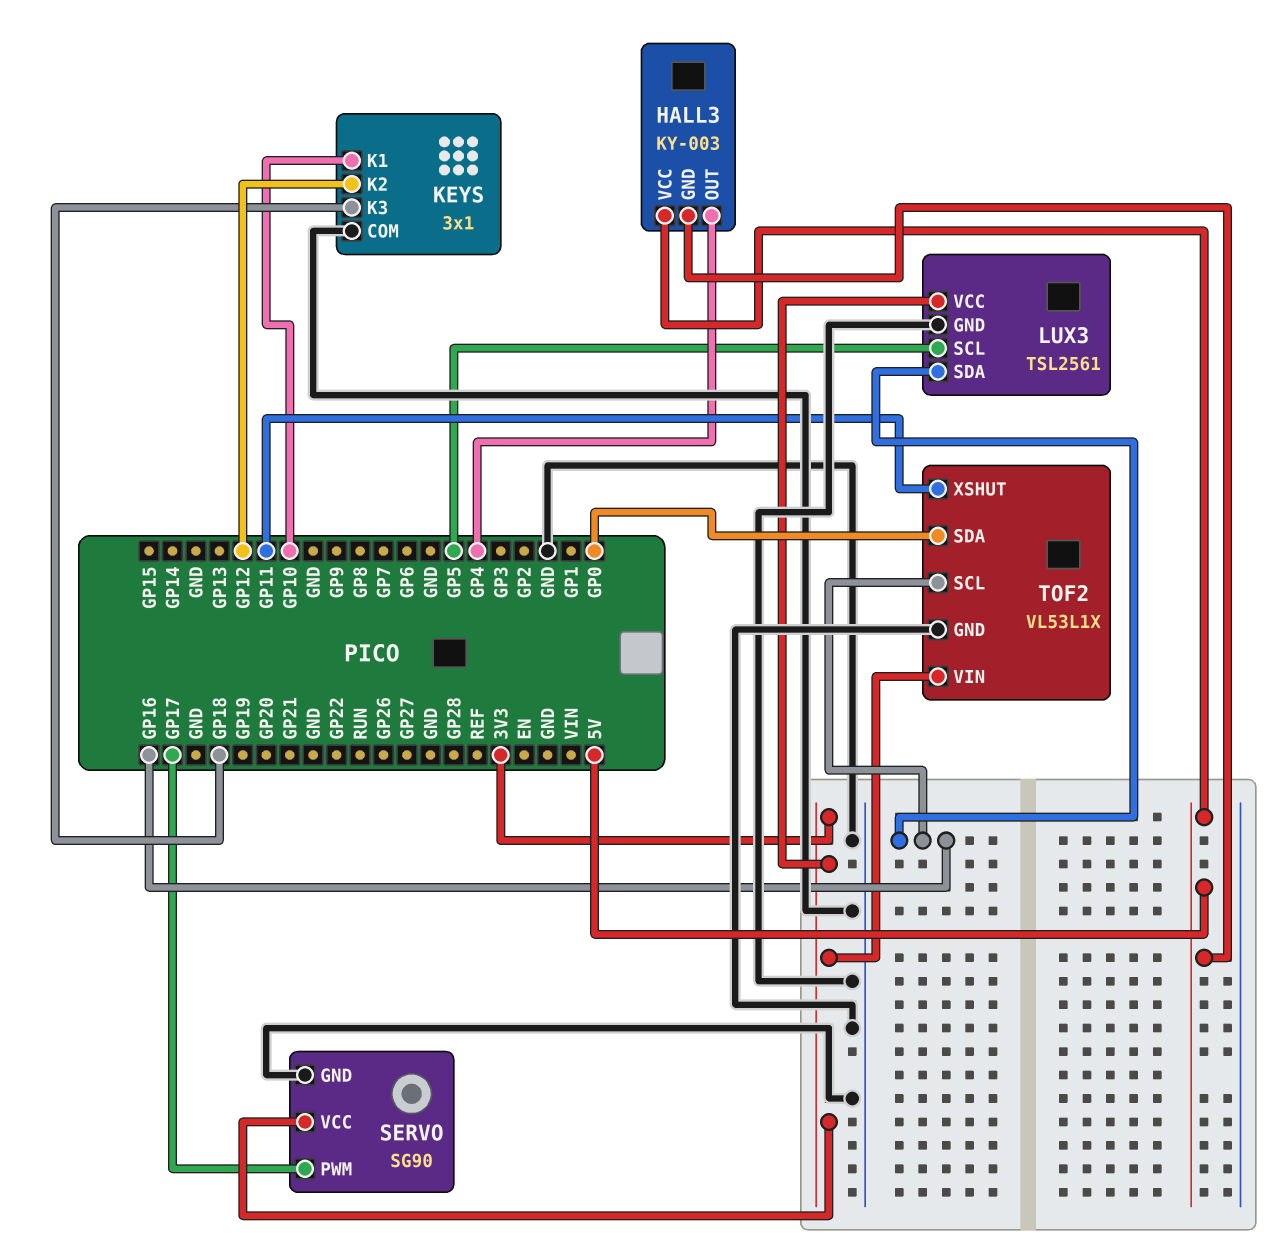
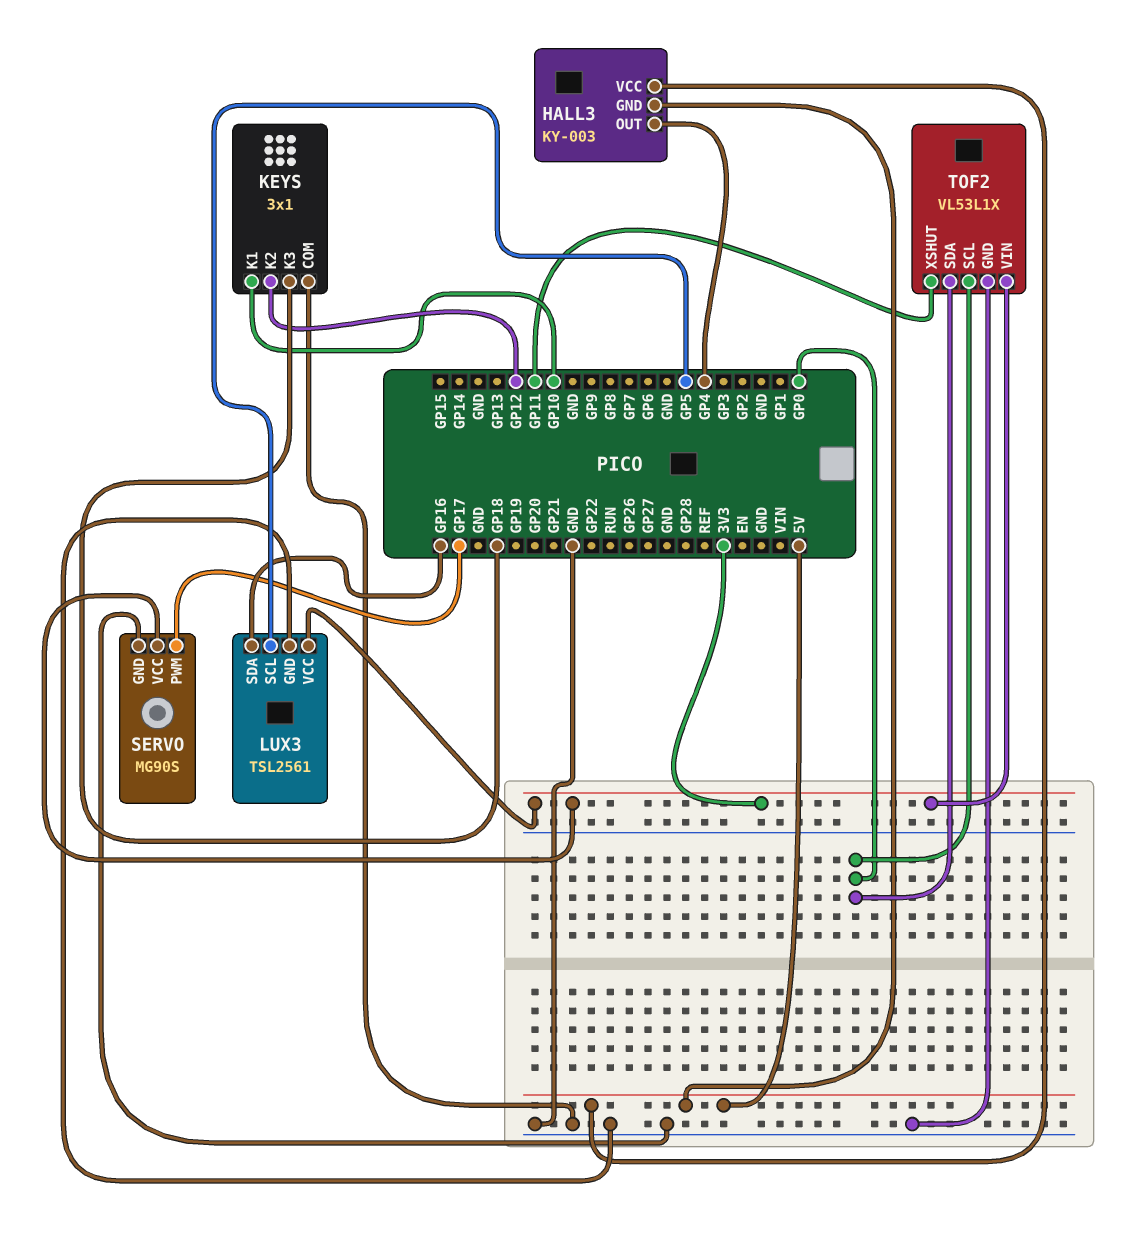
SERVO: SG90 -> MG90S
TOF2 pin SCL: GP16 -> GP0

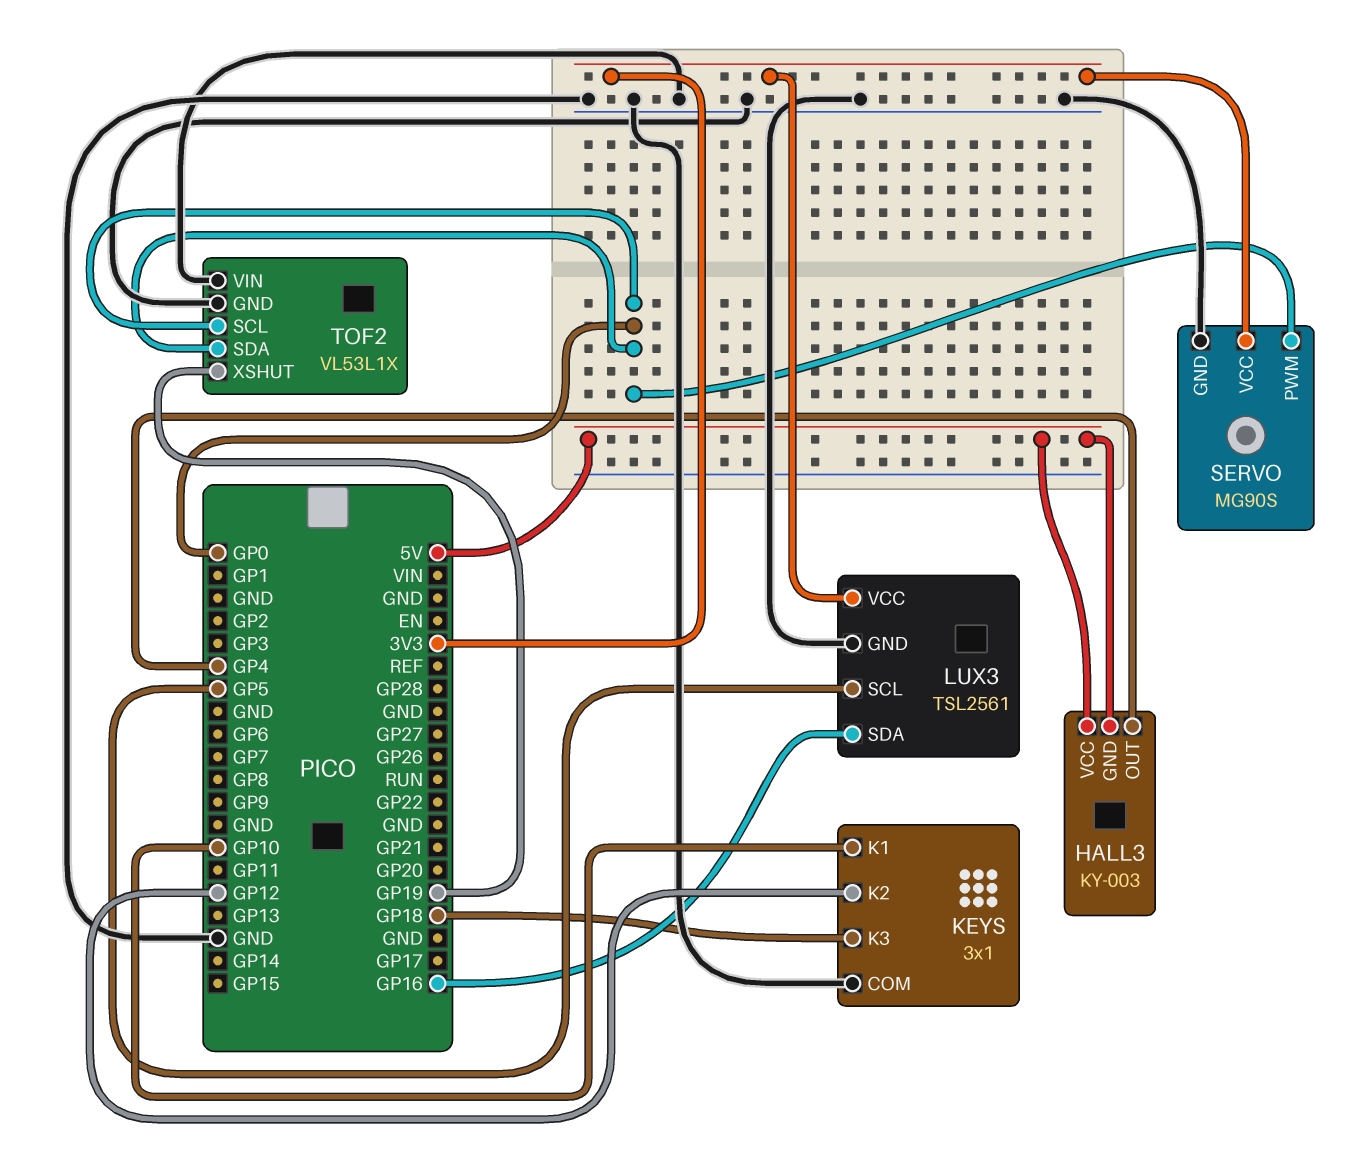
SERVO pin PWM: GP17 -> GP0
TOF2 pin VIN: 3V3 -> GND
TOF2 pin XSHUT: GP11 -> GP19

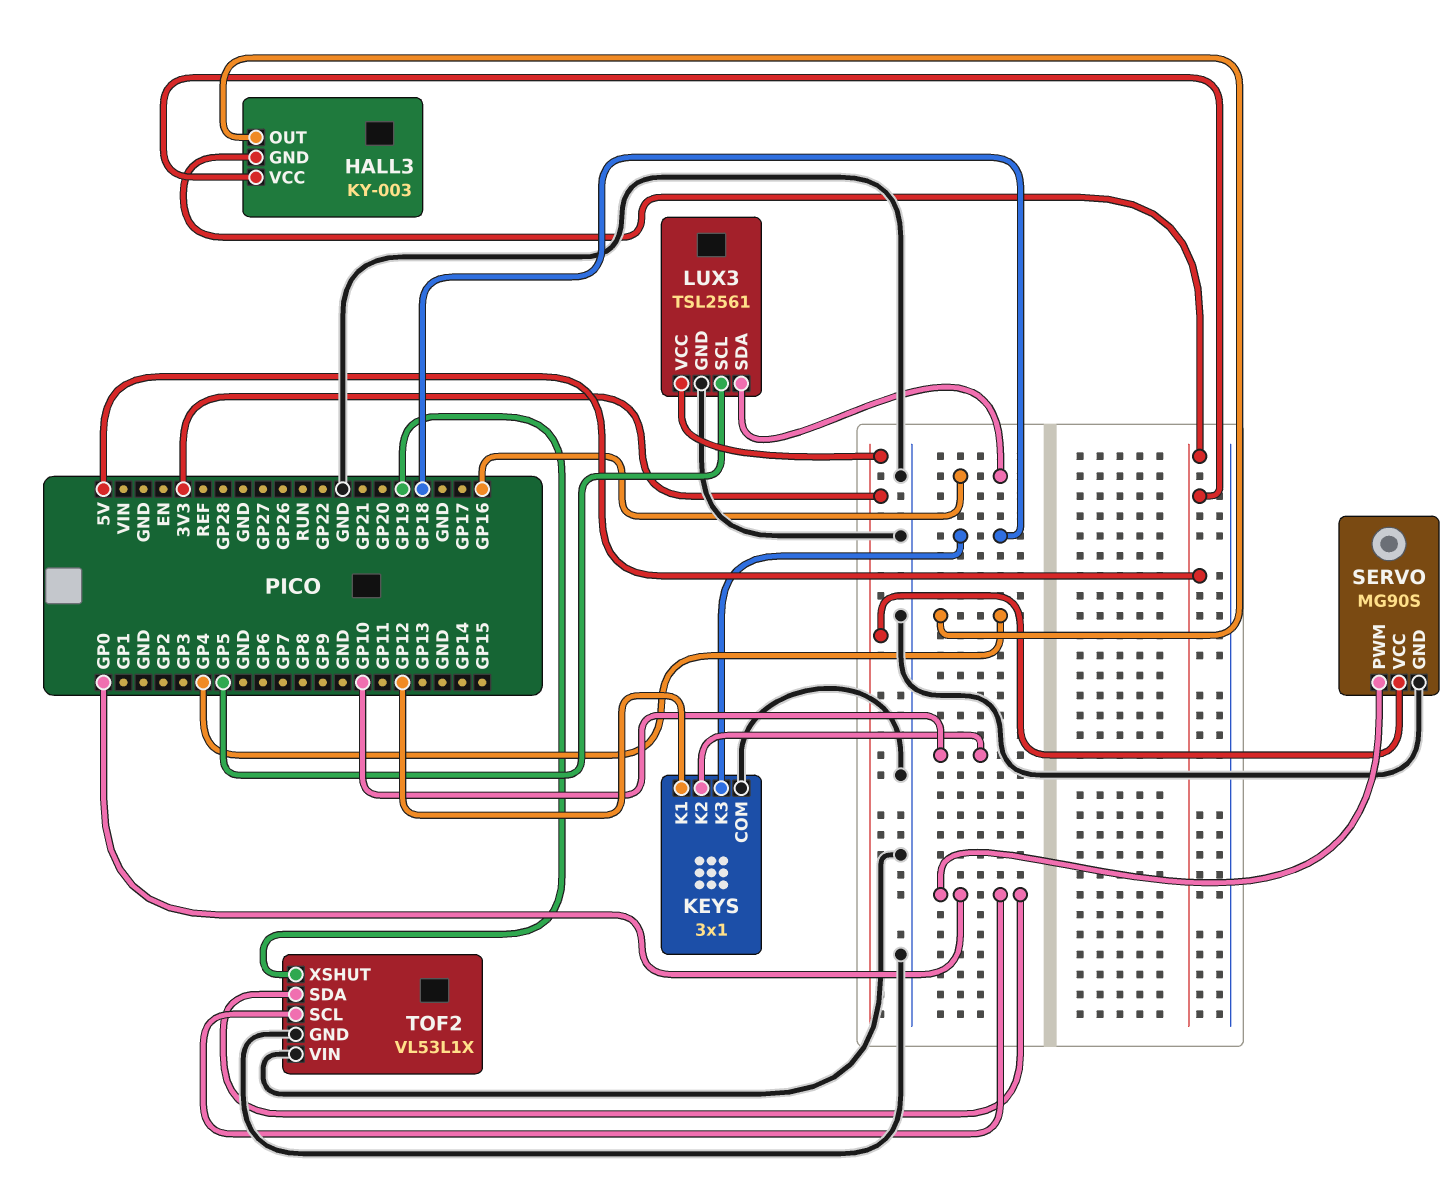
KEYS pin K1: GP10 -> GP12
KEYS pin K2: GP12 -> GP10

